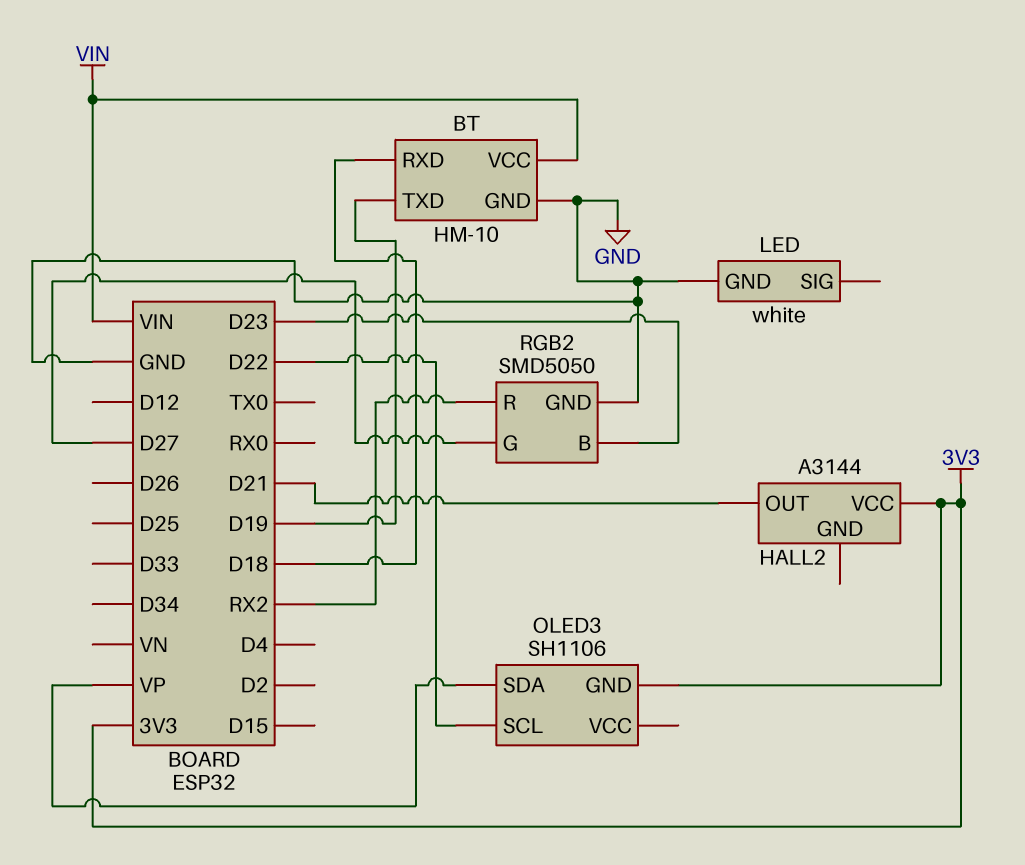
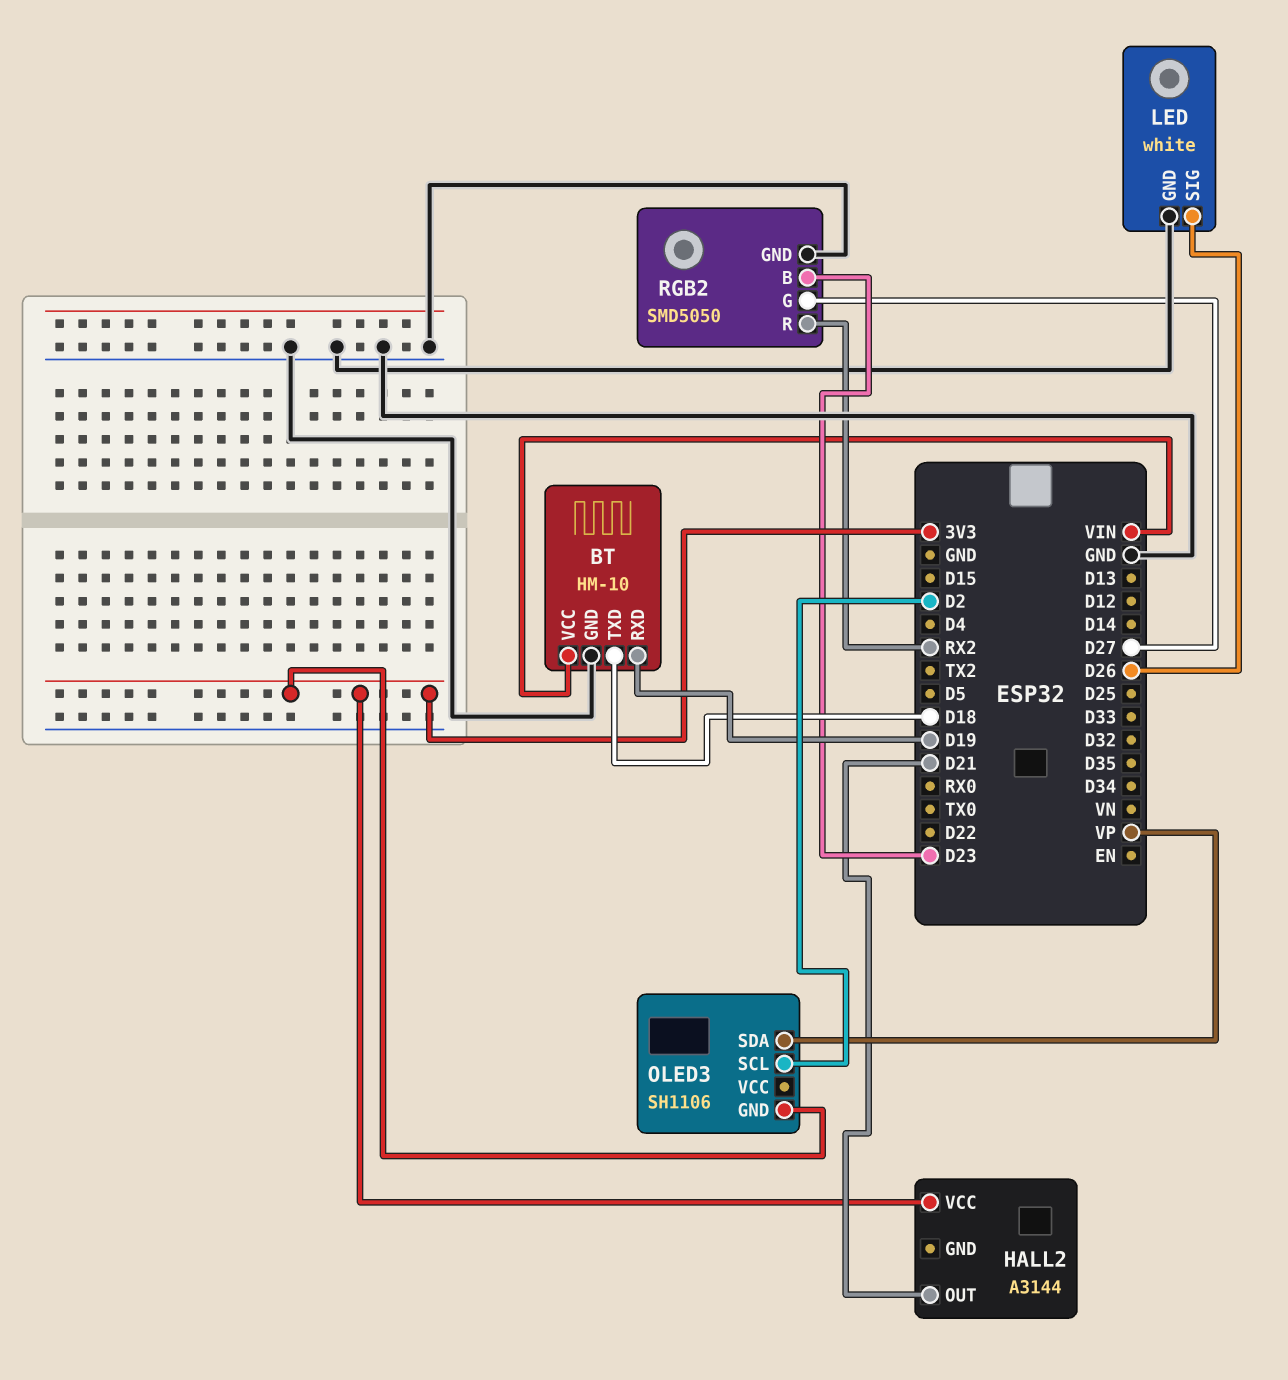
BT pin RXD: D18 -> D19
BT pin TXD: D19 -> D18
LED pin SIG: none -> D26
OLED3 pin SCL: D22 -> D2

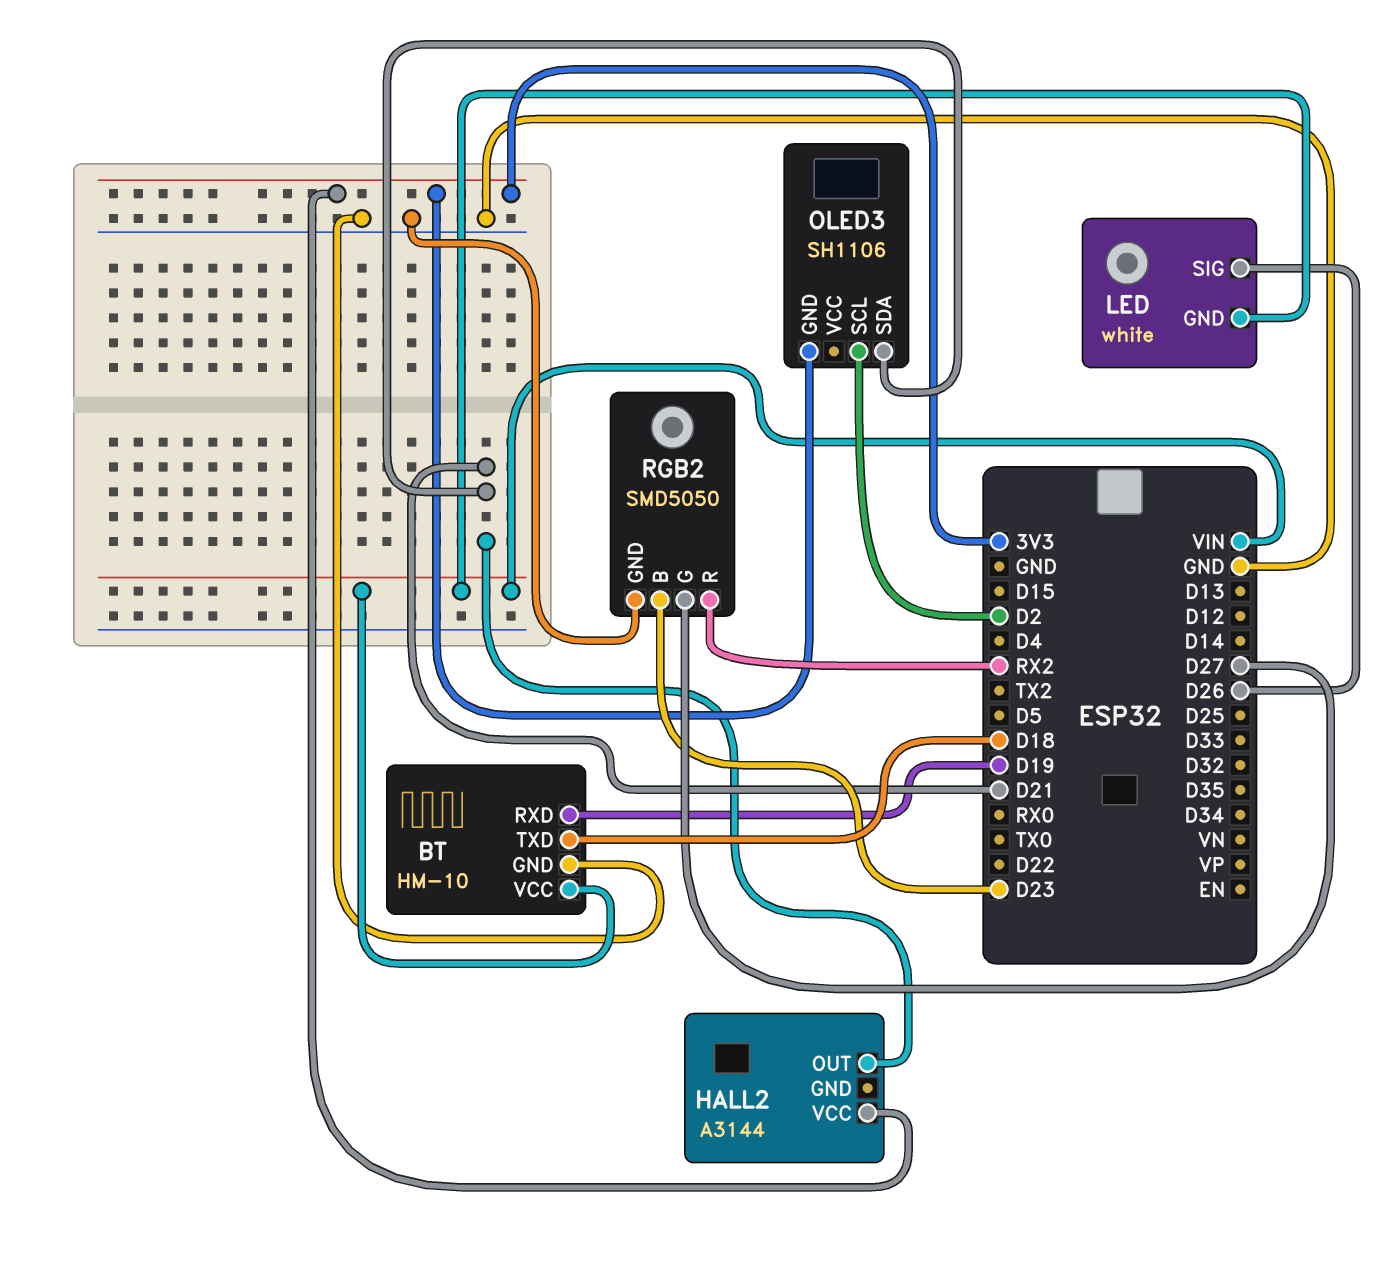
LED pin GND: GND -> VIN
OLED3 pin SDA: VP -> D21

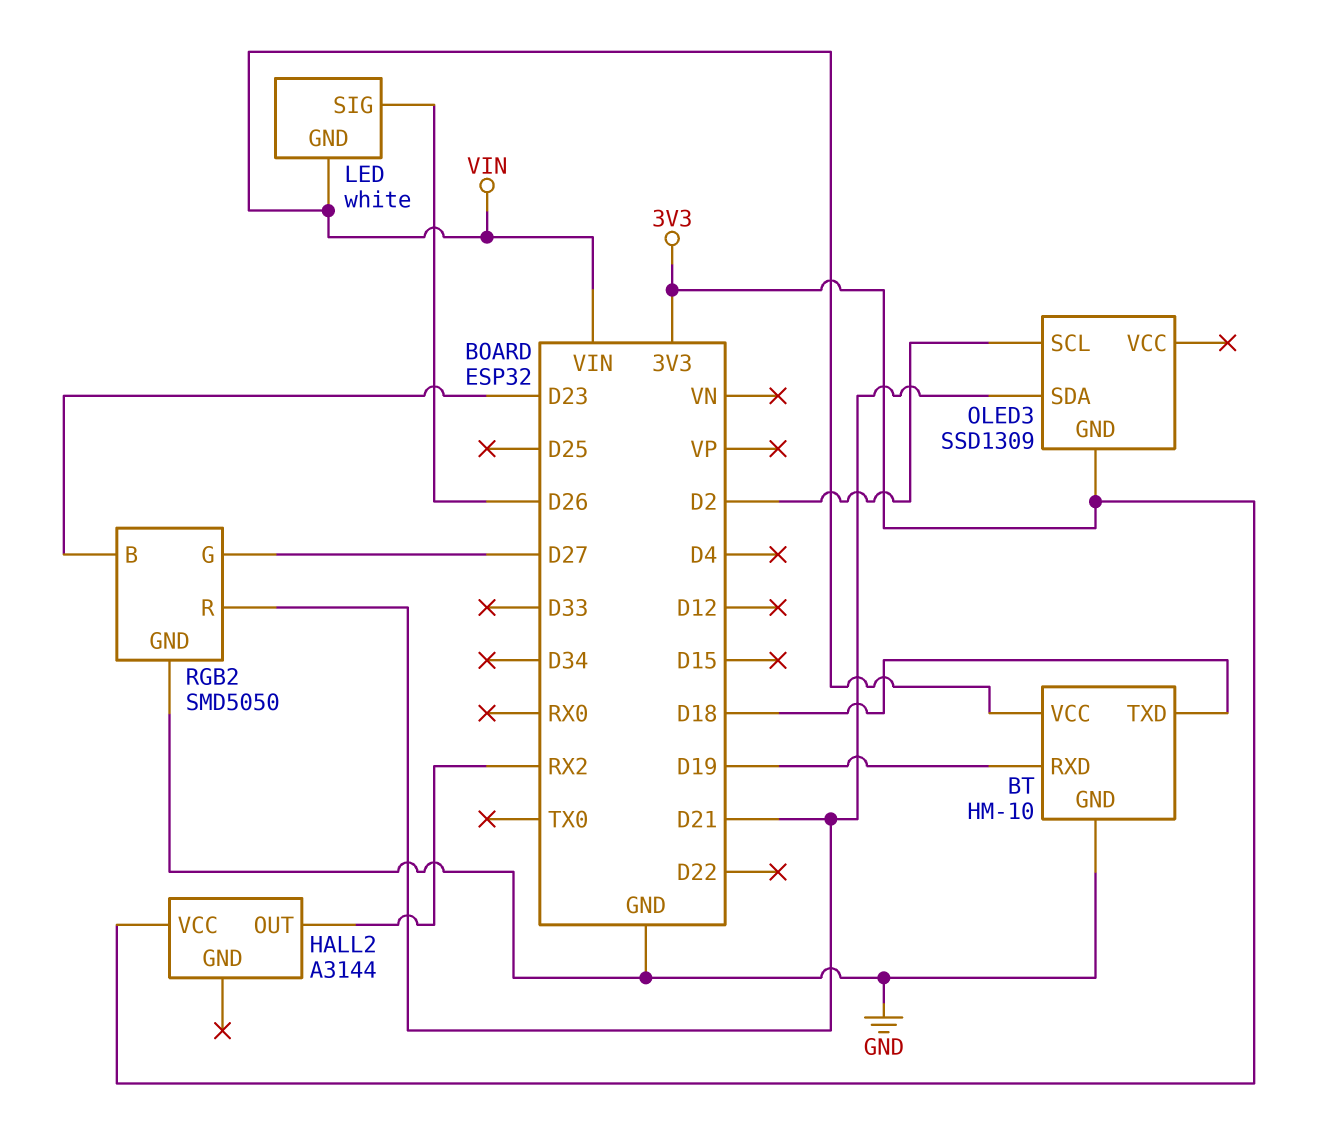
HALL2 pin OUT: D21 -> RX2
OLED3: SH1106 -> SSD1309
RGB2 pin R: RX2 -> D21

